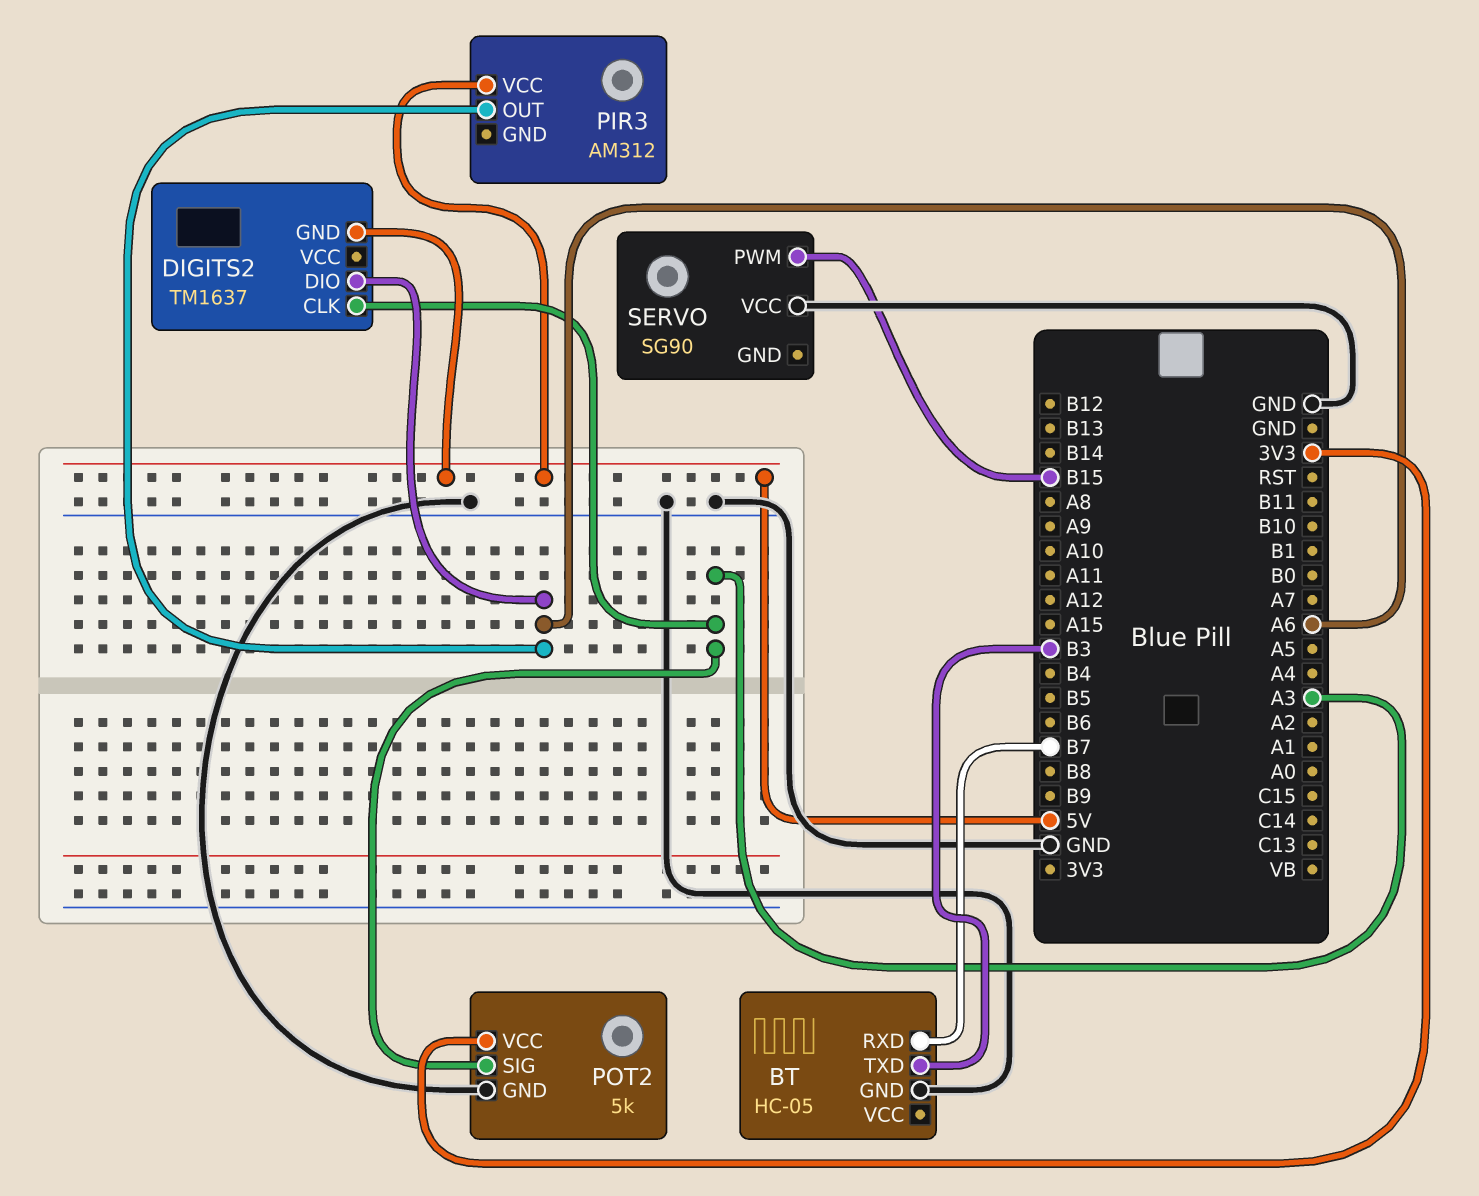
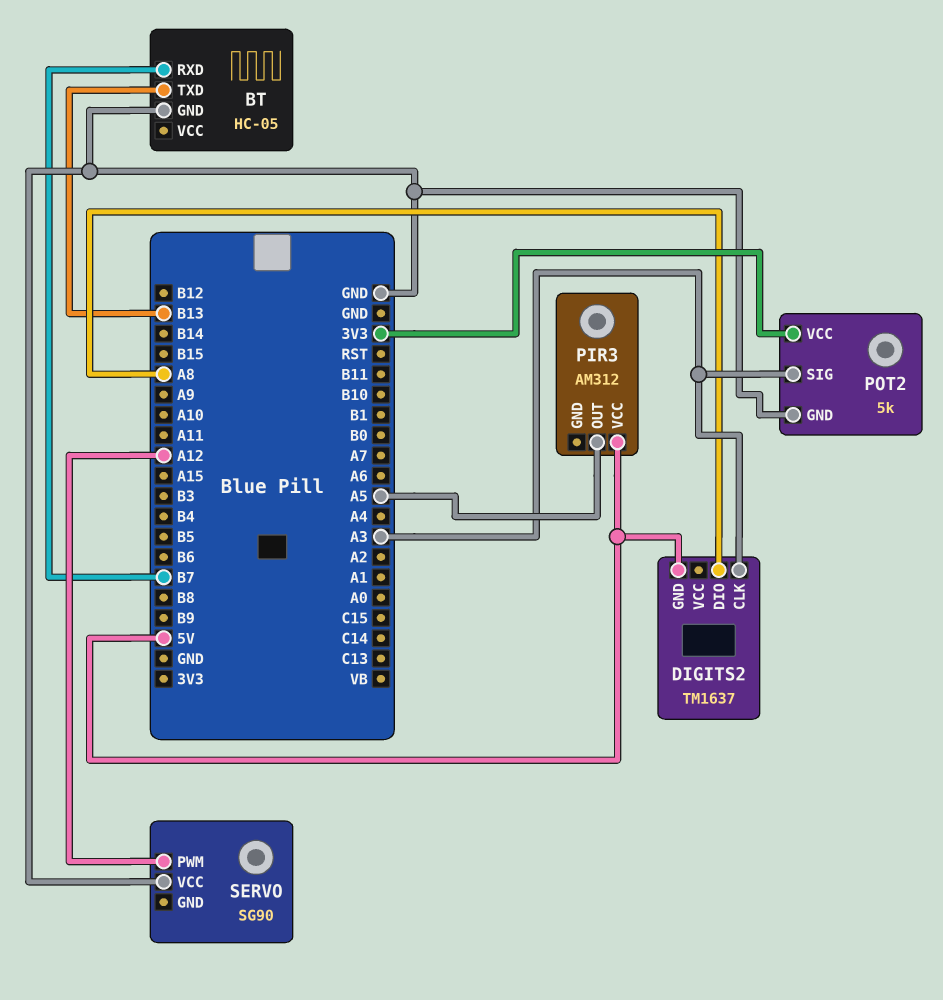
BT pin TXD: B3 -> B13
DIGITS2 pin DIO: A6 -> A8
PIR3 pin OUT: A6 -> A5
SERVO pin PWM: B15 -> A12

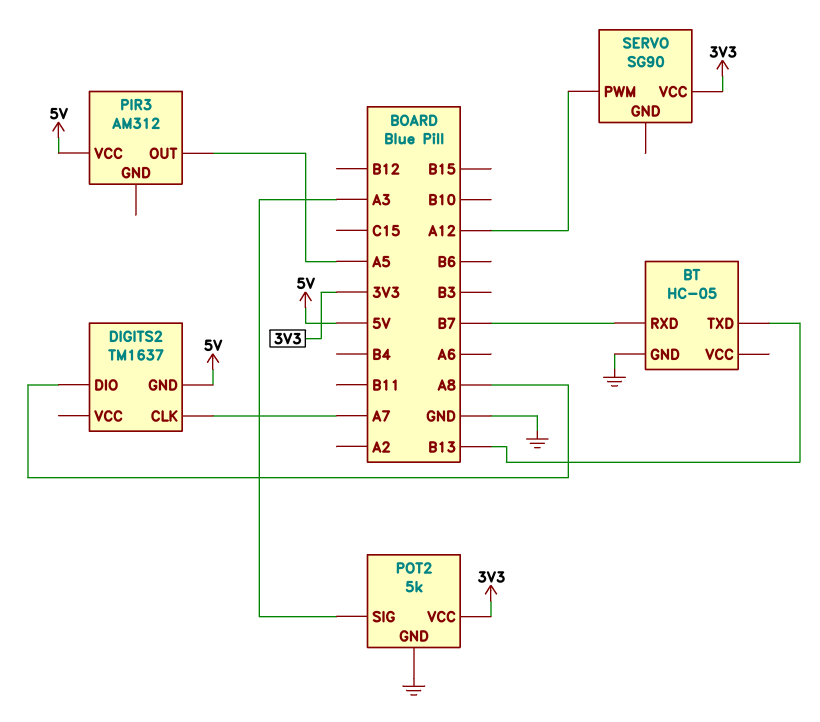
DIGITS2 pin CLK: A3 -> A7
SERVO pin VCC: GND -> 3V3

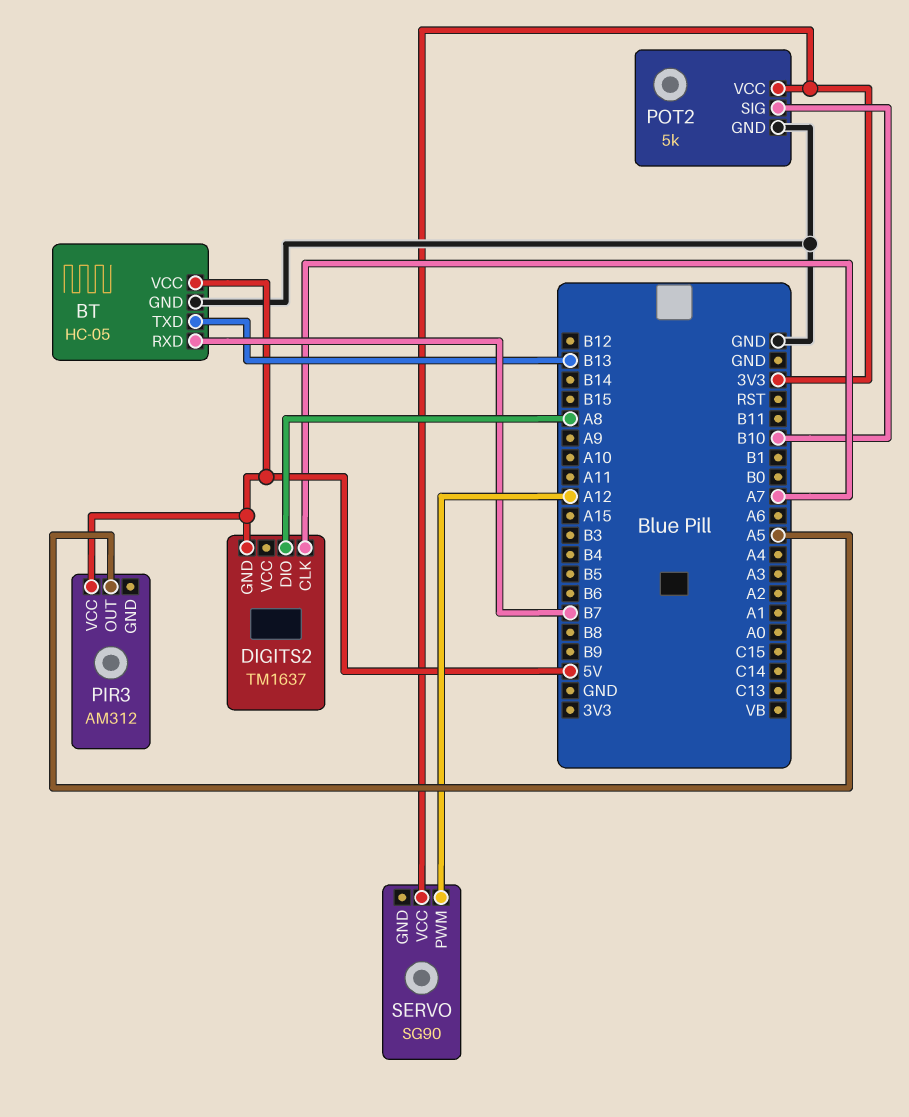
BT pin VCC: none -> 5V
POT2 pin SIG: A3 -> B10

